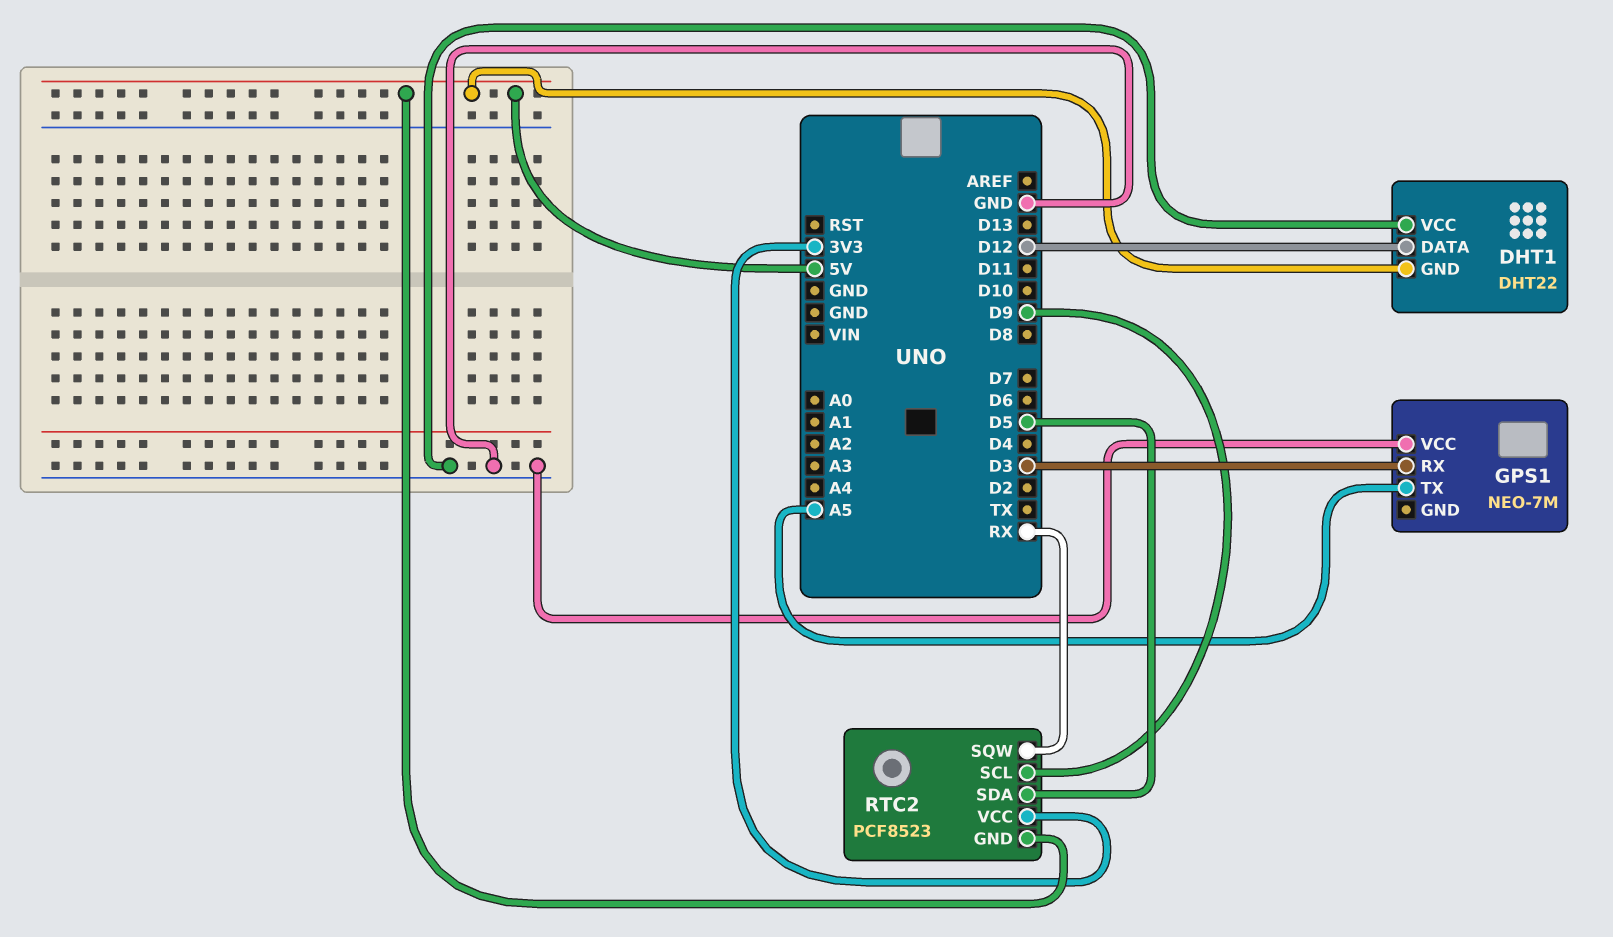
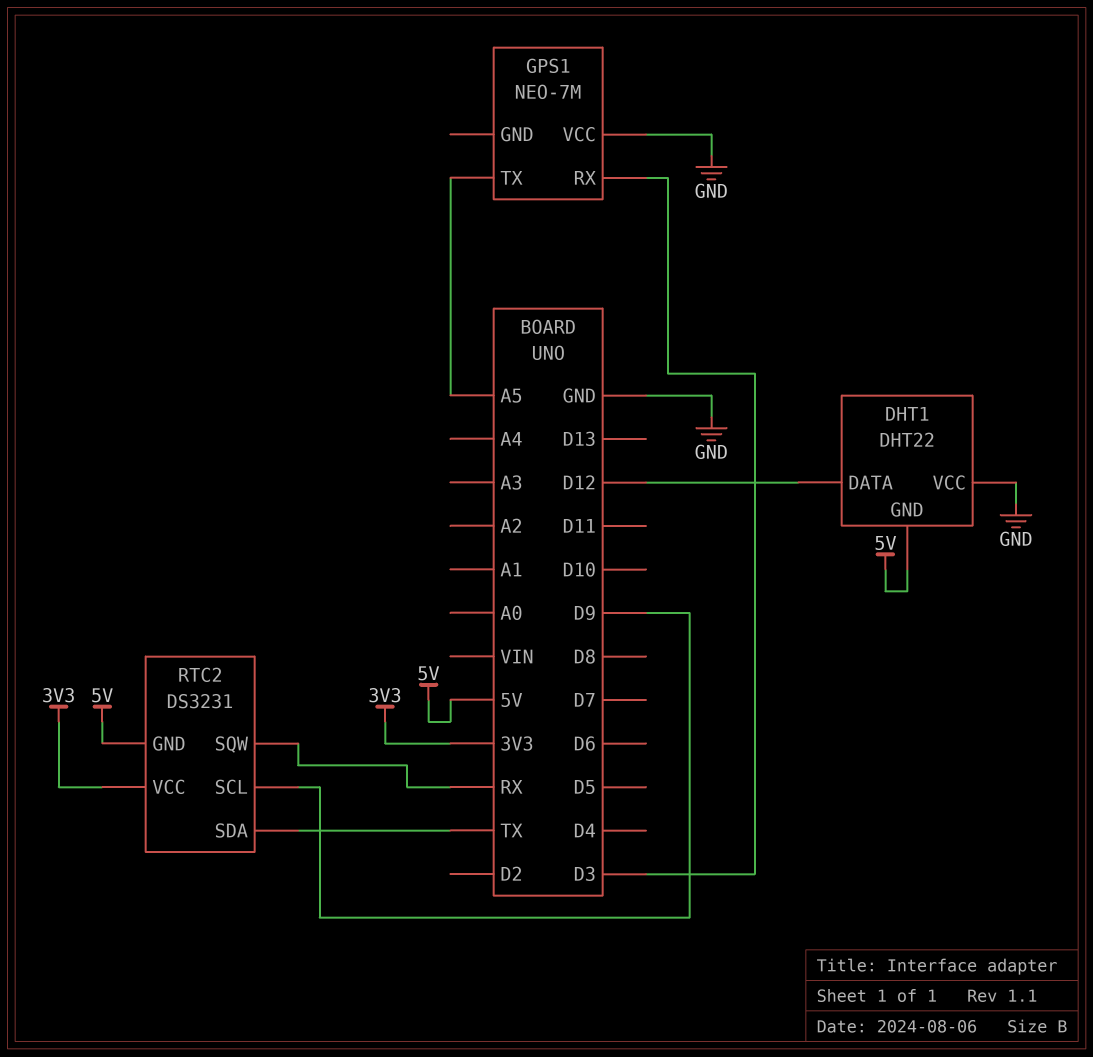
RTC2: PCF8523 -> DS3231
RTC2 pin SDA: D5 -> TX

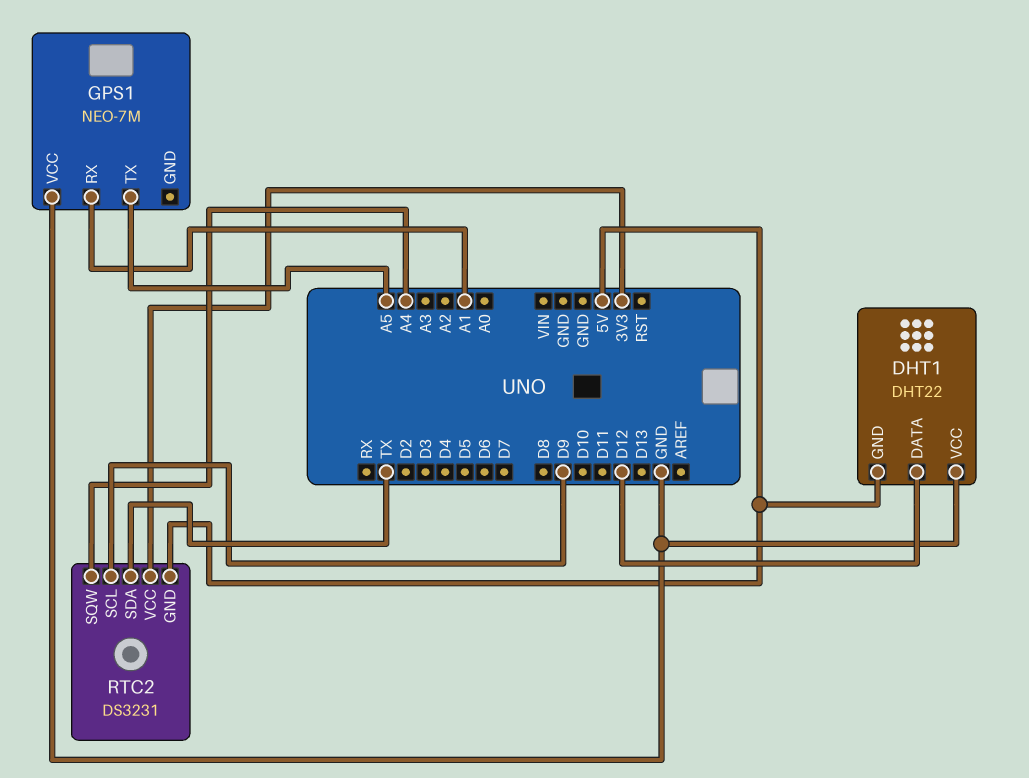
GPS1 pin RX: D3 -> A1
RTC2 pin SQW: RX -> A4

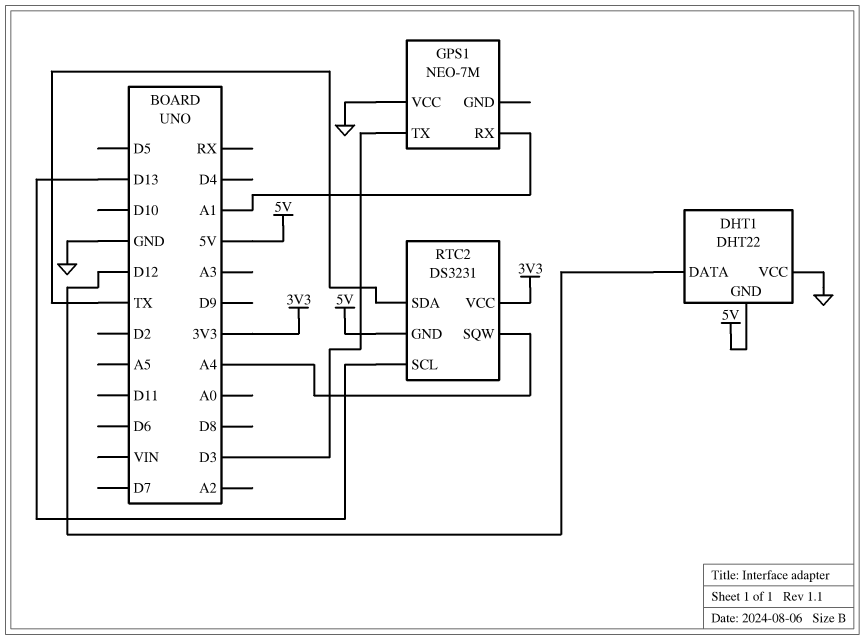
GPS1 pin TX: A5 -> D3
RTC2 pin SCL: D9 -> D13

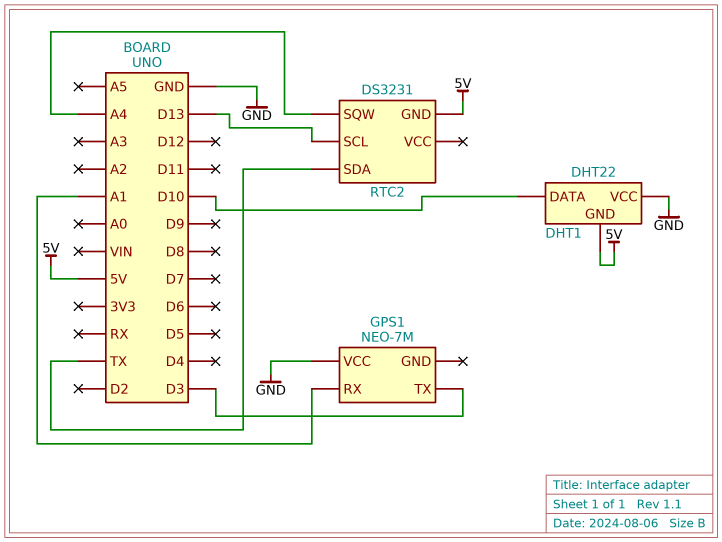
DHT1 pin DATA: D12 -> D10
RTC2 pin VCC: 3V3 -> none

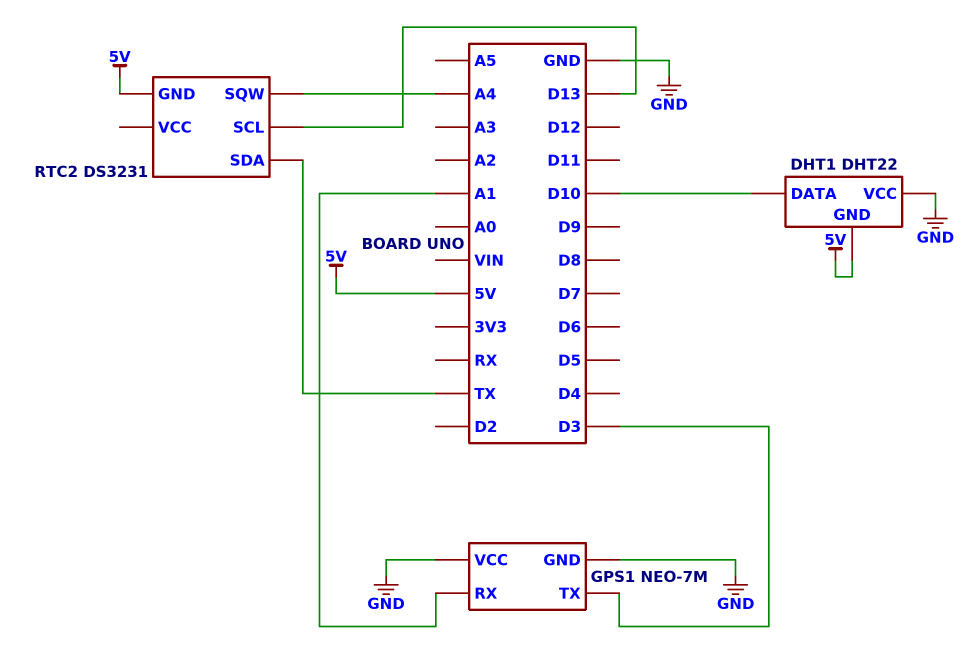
GPS1 pin GND: none -> GND

